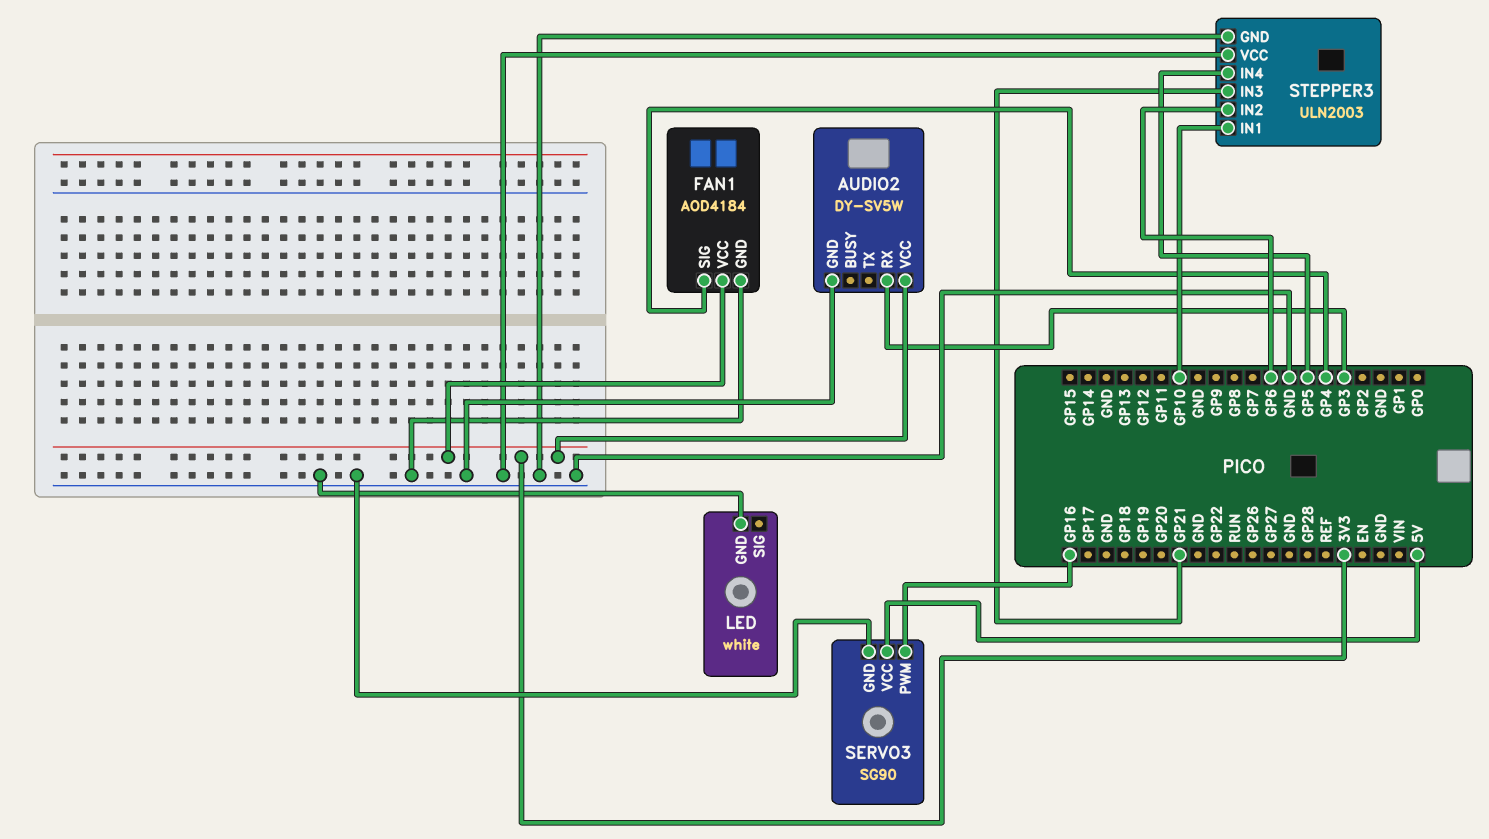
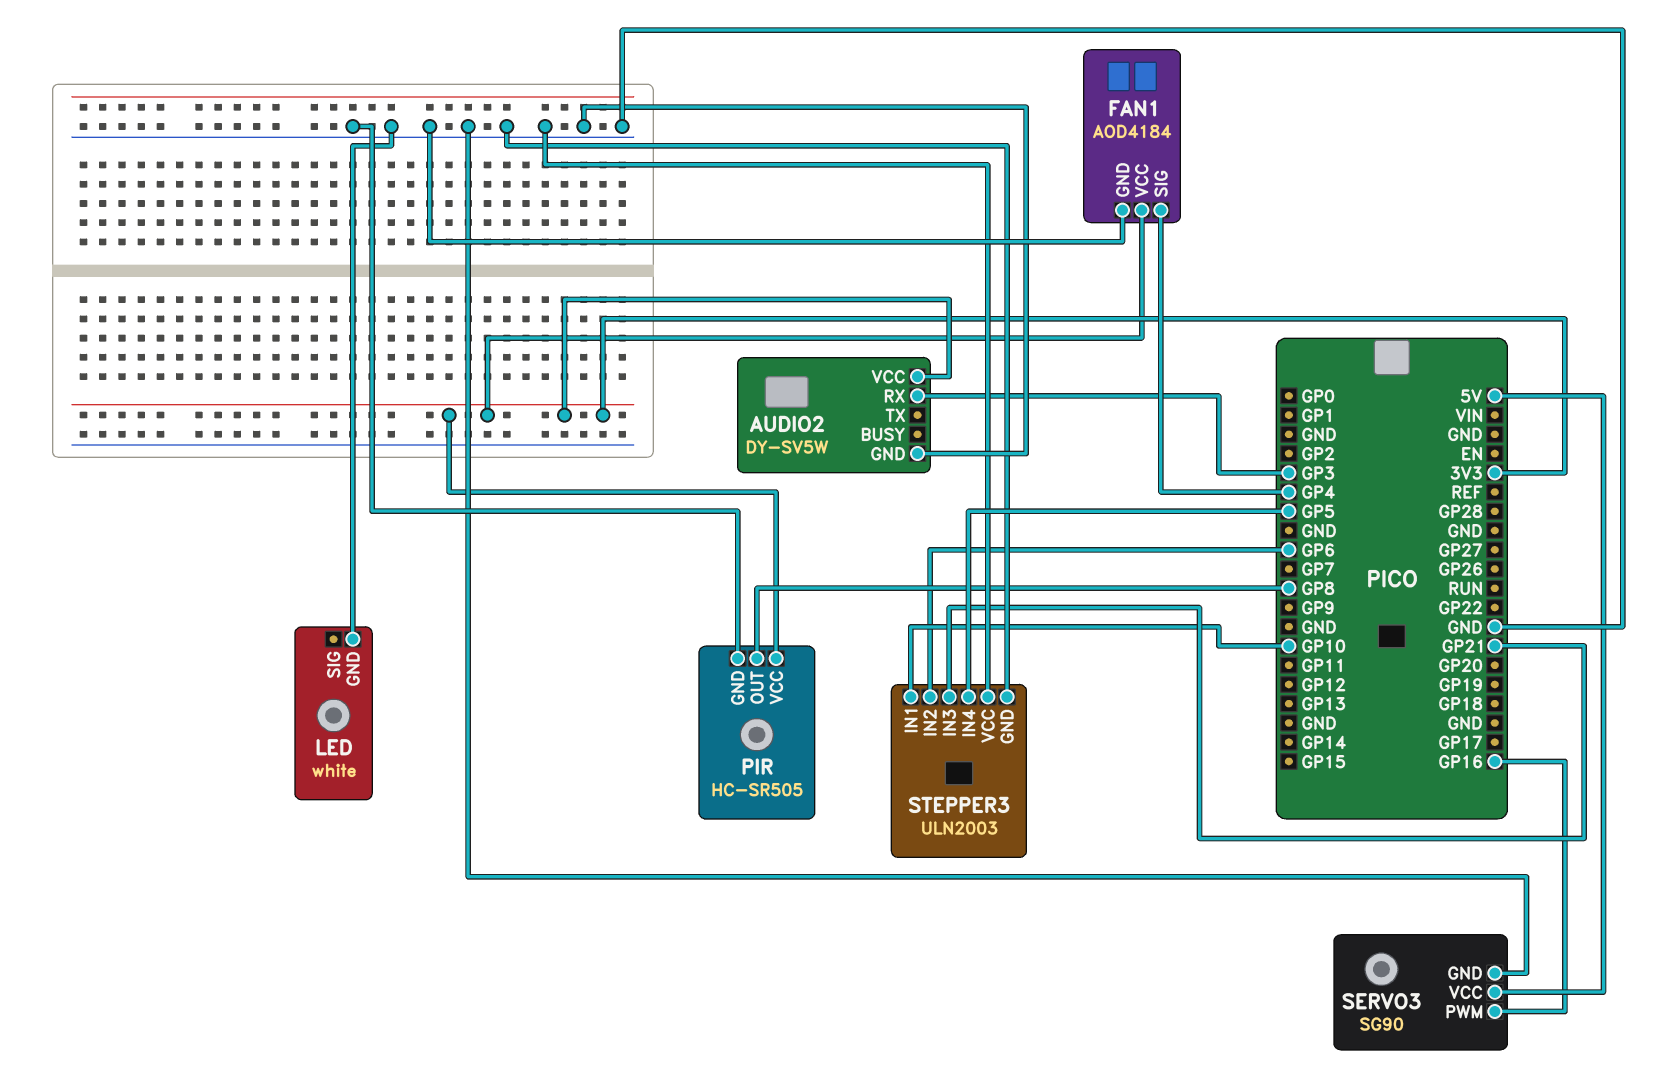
PIR: none -> HC-SR505
PIR pin GND: none -> GND
PIR pin OUT: none -> GP8
PIR pin VCC: none -> 3V3

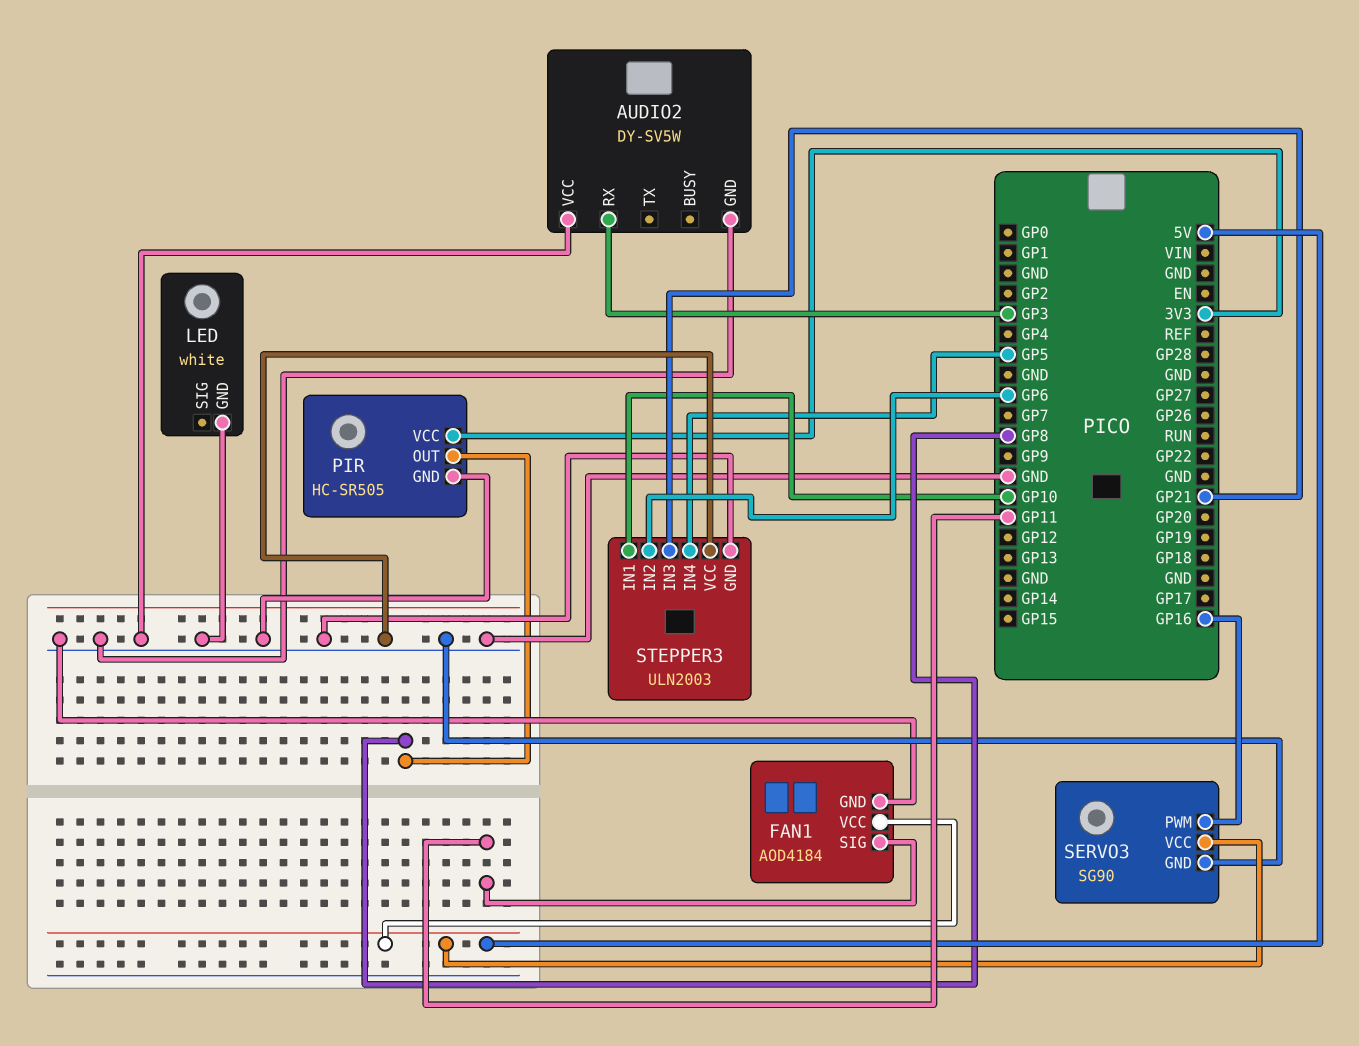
AUDIO2 pin VCC: 3V3 -> GND
FAN1 pin SIG: GP4 -> GP11
FAN1 pin VCC: 3V3 -> 5V

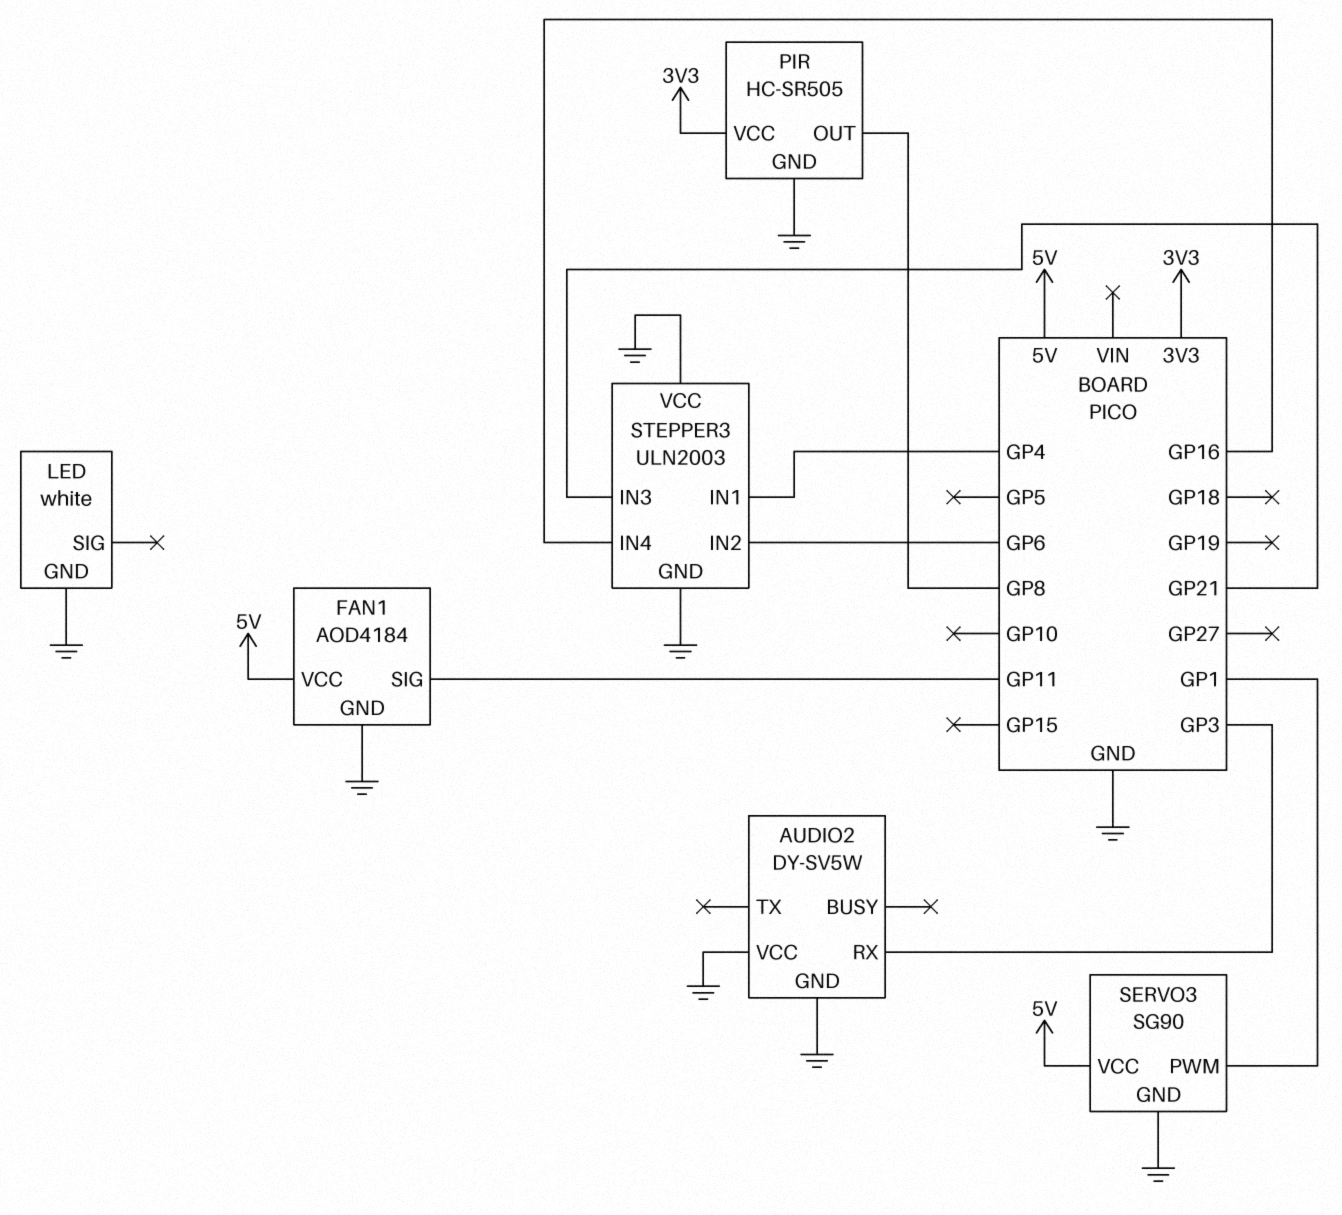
SERVO3 pin PWM: GP16 -> GP1
STEPPER3 pin IN1: GP10 -> GP4
STEPPER3 pin IN4: GP5 -> GP16

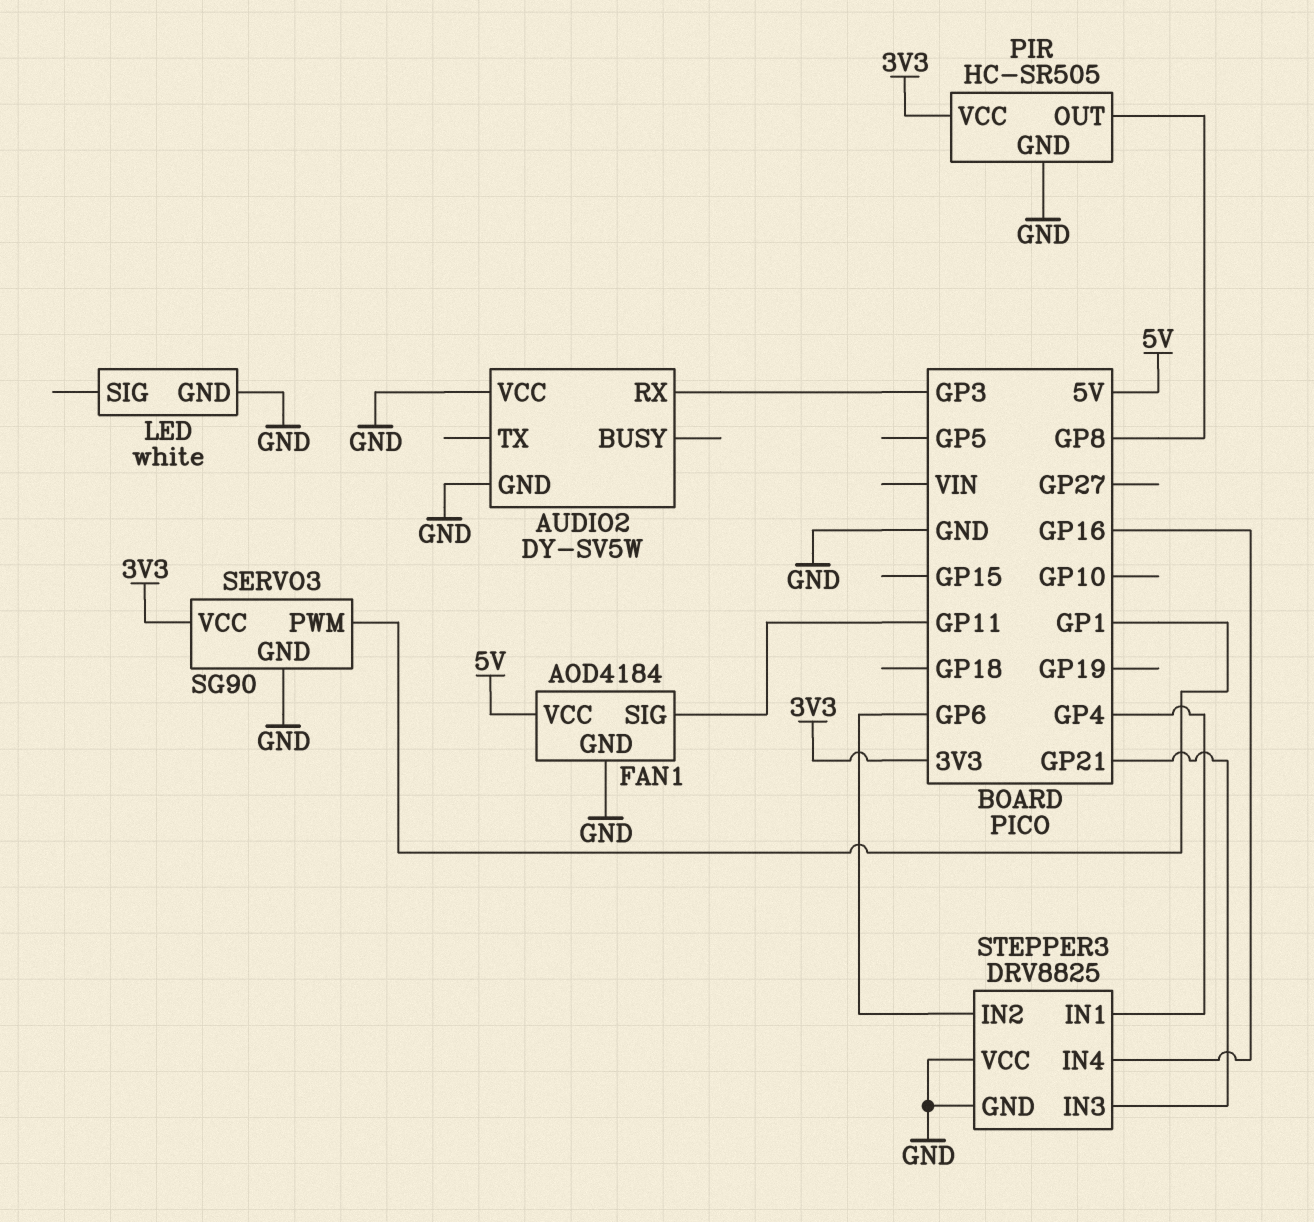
SERVO3 pin VCC: 5V -> 3V3
STEPPER3: ULN2003 -> DRV8825

